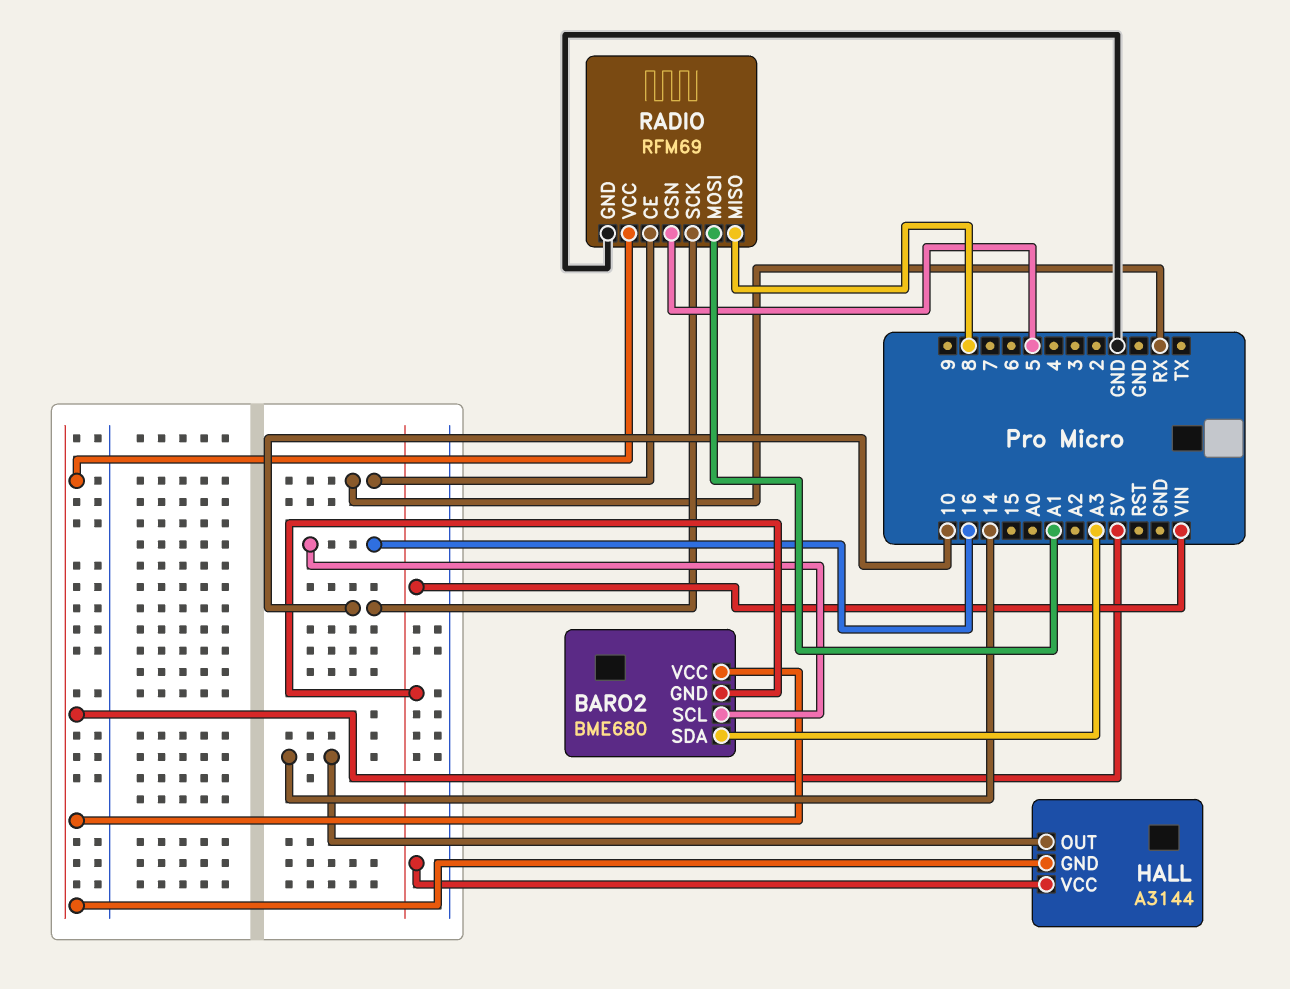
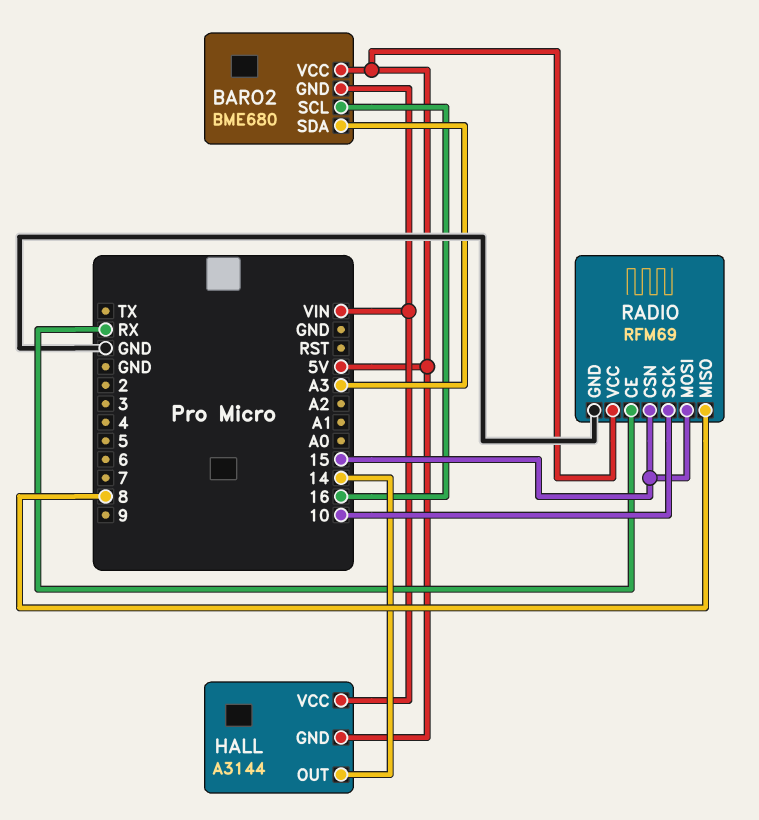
RADIO pin CSN: 5 -> 15
RADIO pin MOSI: A1 -> 15

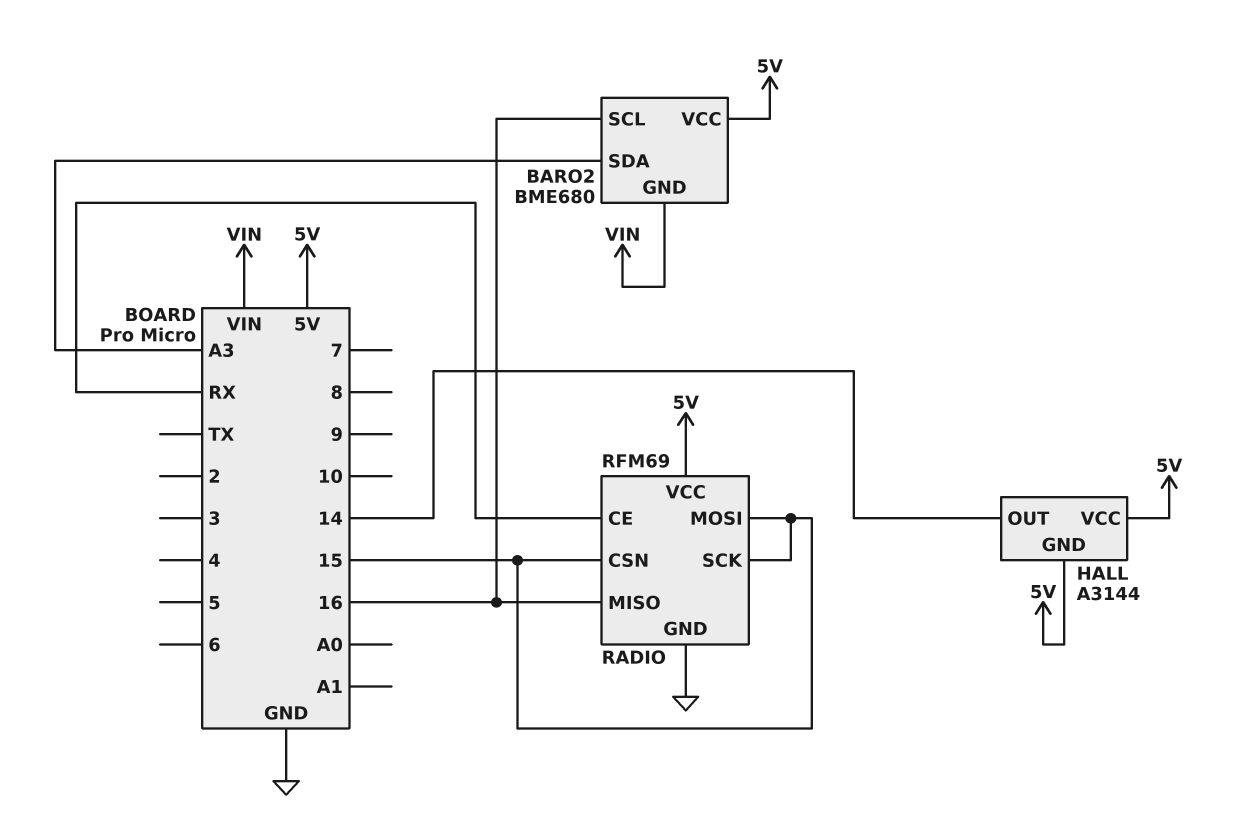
HALL pin VCC: VIN -> 5V
RADIO pin MISO: 8 -> 16
RADIO pin SCK: 10 -> 15

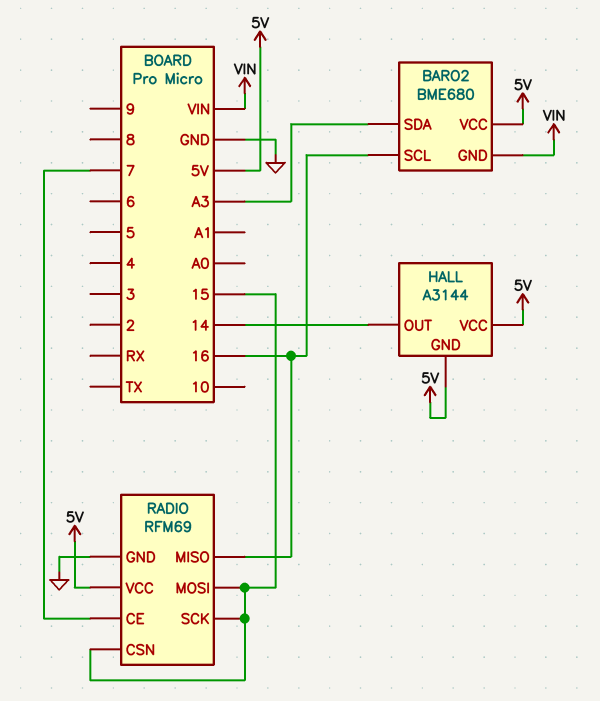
RADIO pin CE: RX -> 7

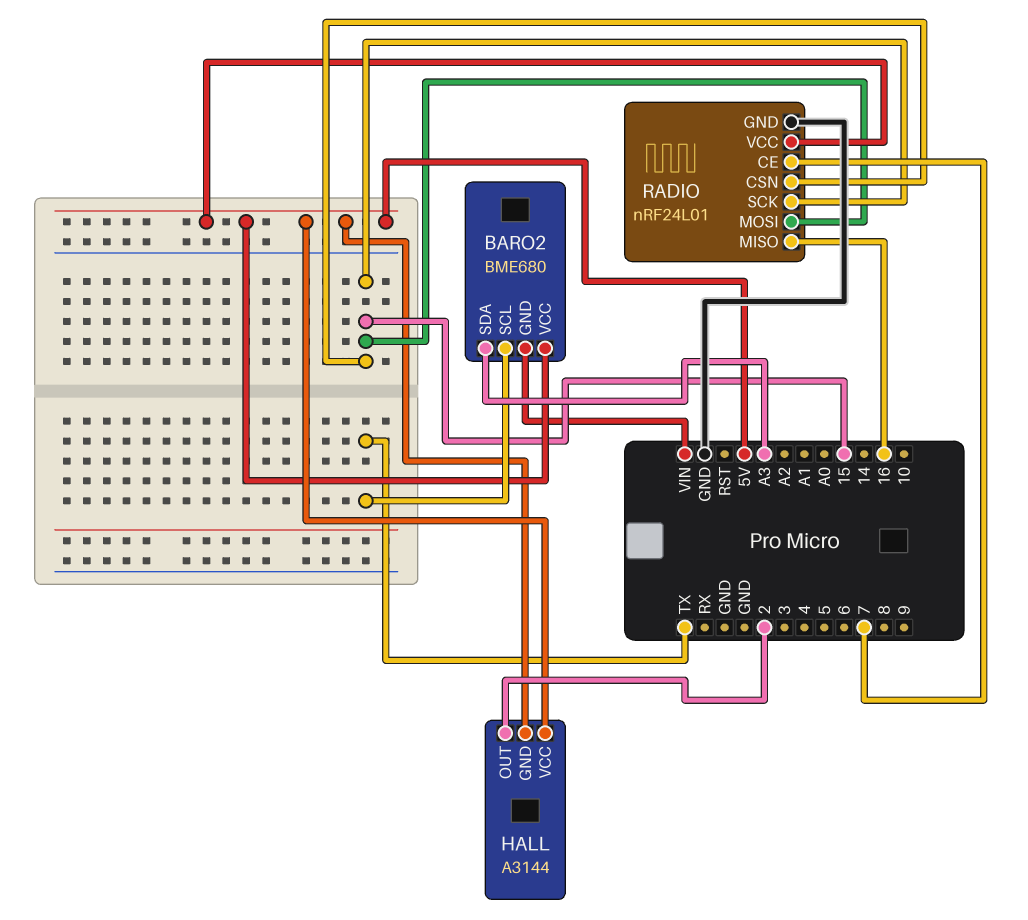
BARO2 pin SCL: 16 -> TX
HALL pin OUT: 14 -> 2
RADIO: RFM69 -> nRF24L01

